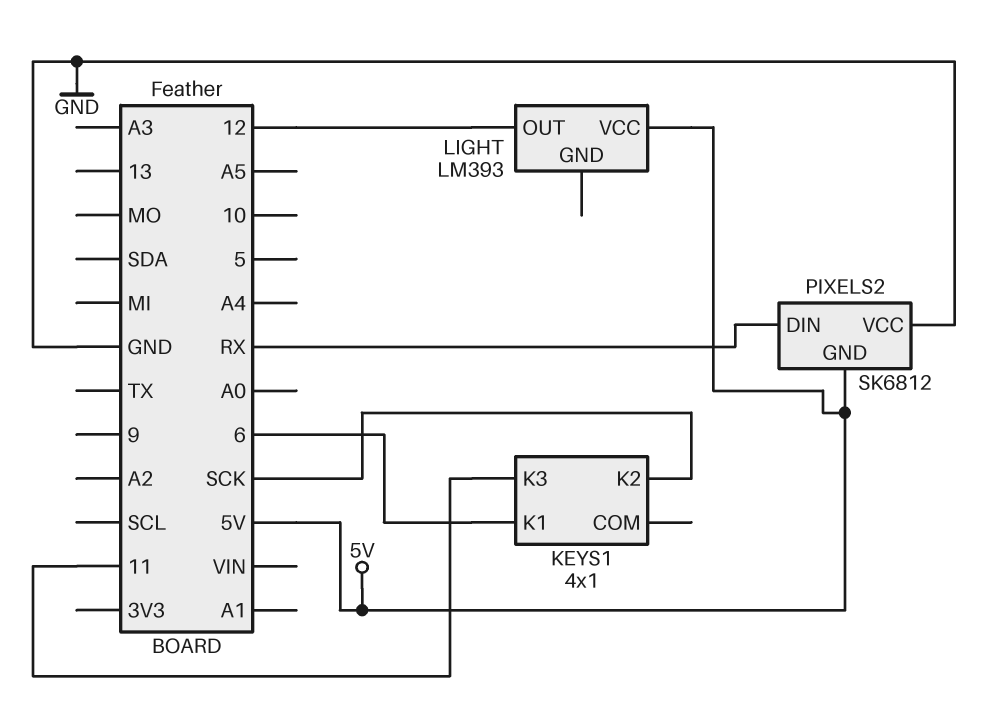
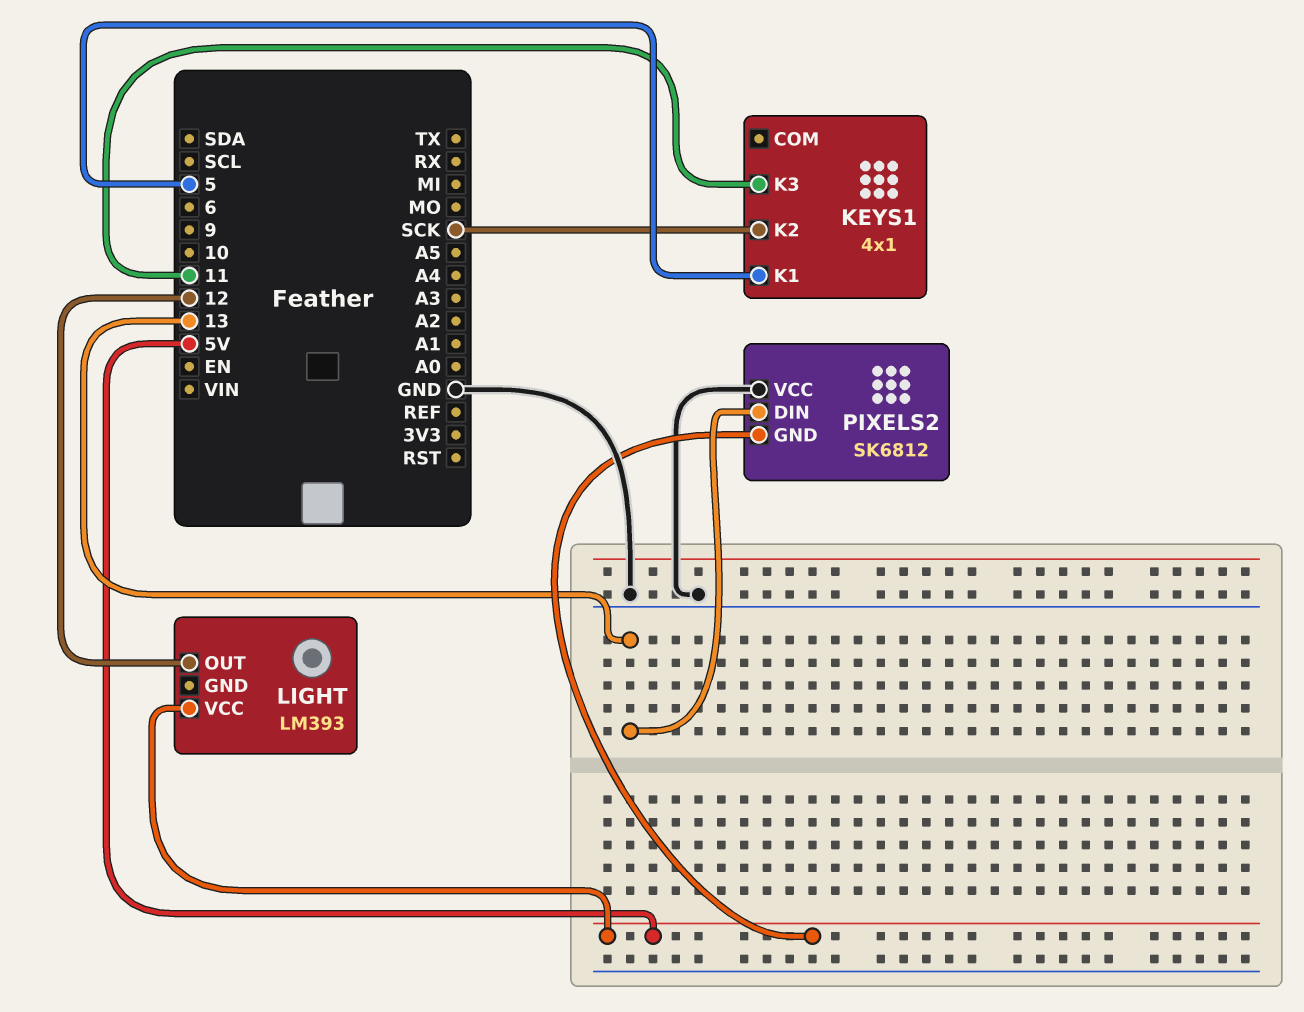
KEYS1 pin K1: 6 -> 5
PIXELS2 pin DIN: RX -> 13

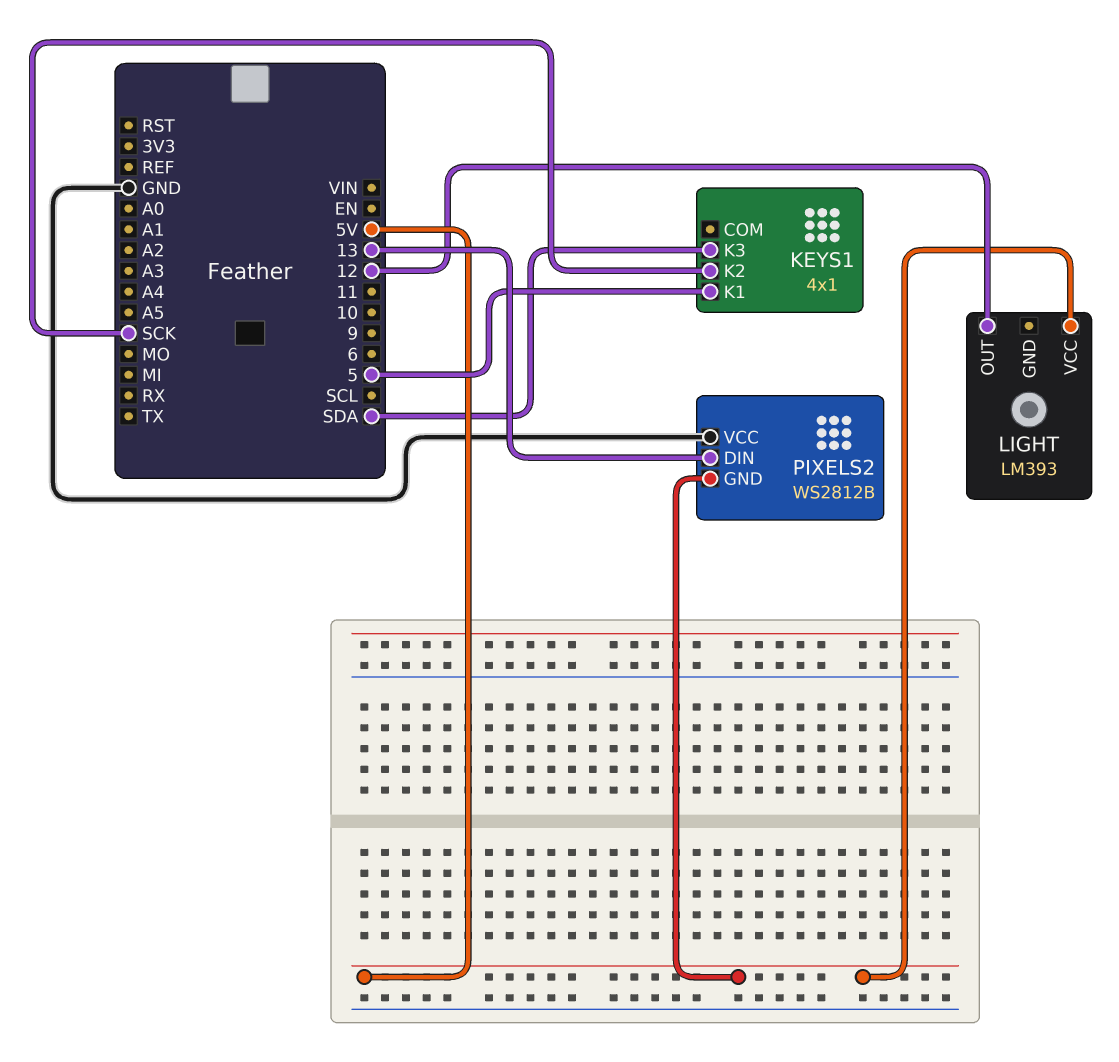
KEYS1 pin K3: 11 -> SDA
PIXELS2: SK6812 -> WS2812B

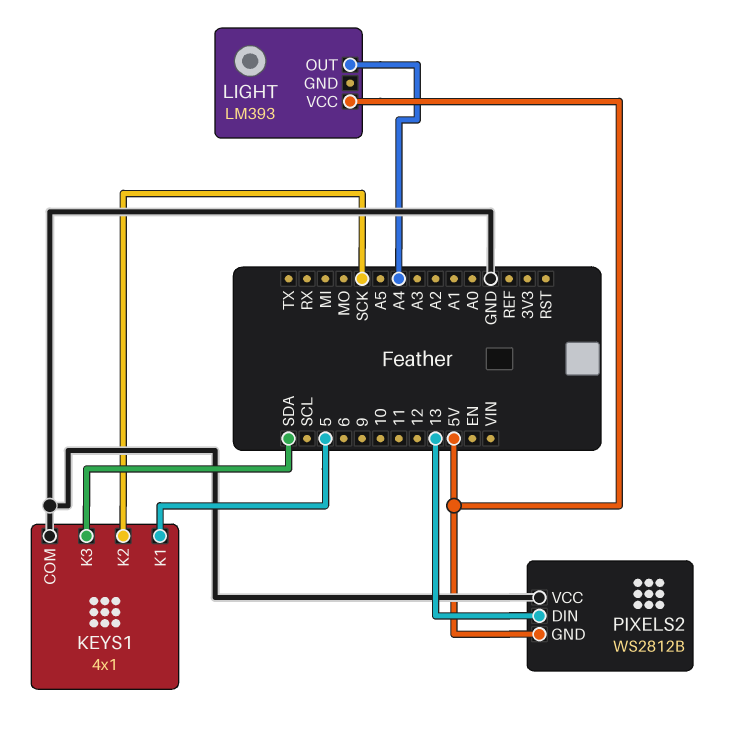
KEYS1 pin COM: none -> GND
LIGHT pin OUT: 12 -> A4

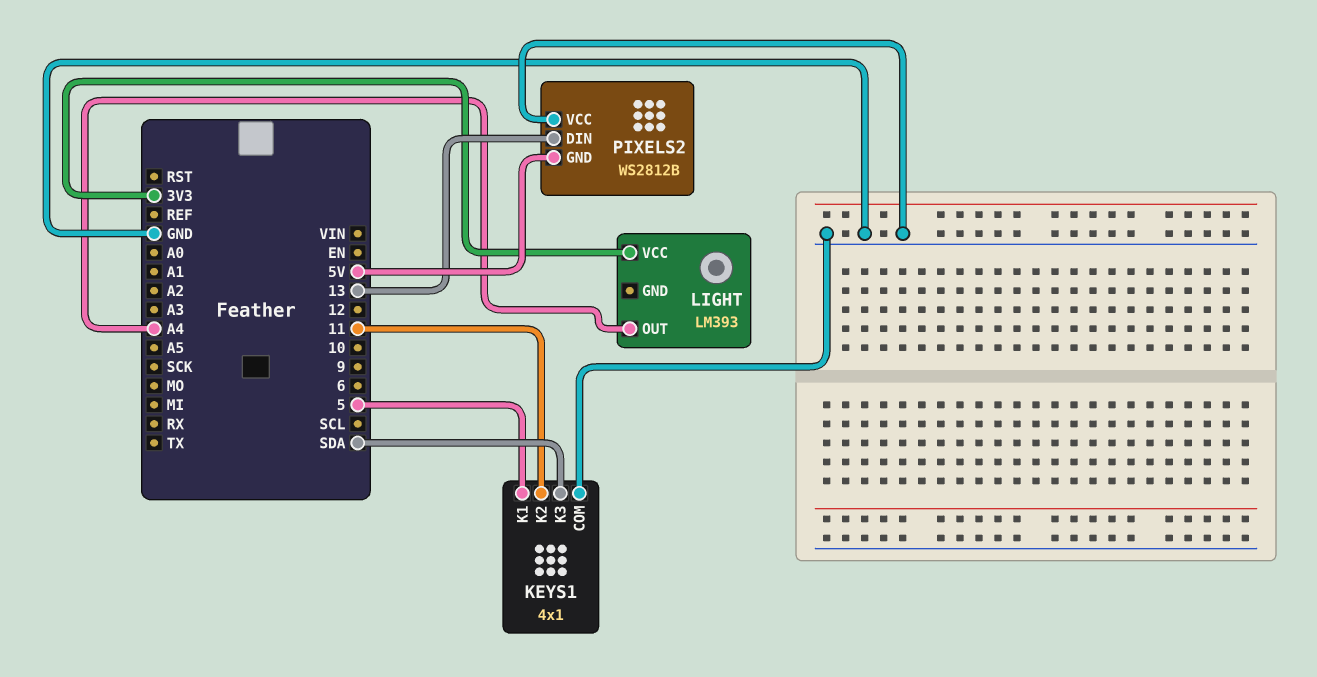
KEYS1 pin K2: SCK -> 11
LIGHT pin VCC: 5V -> 3V3

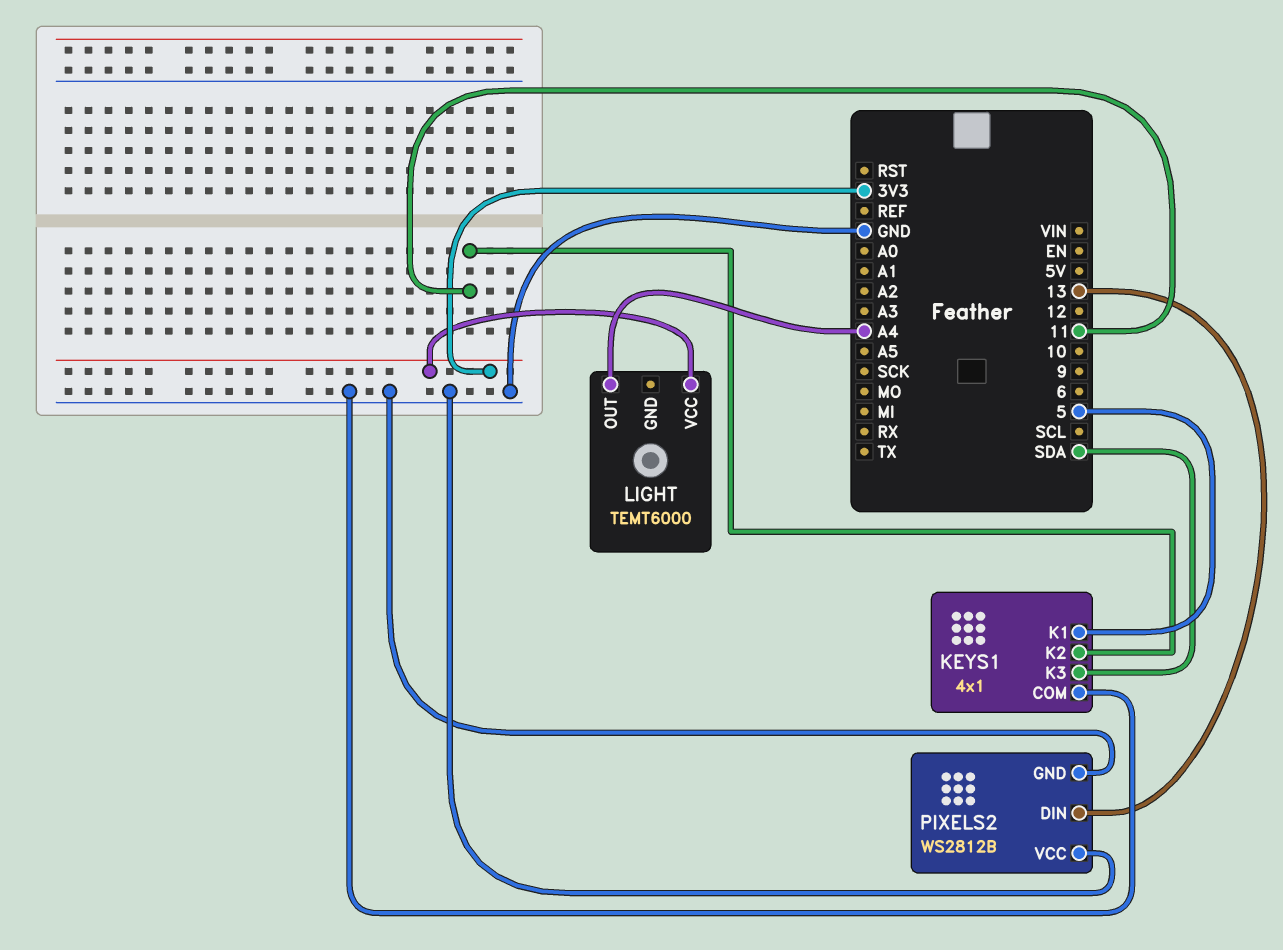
LIGHT: LM393 -> TEMT6000
PIXELS2 pin GND: 5V -> GND

